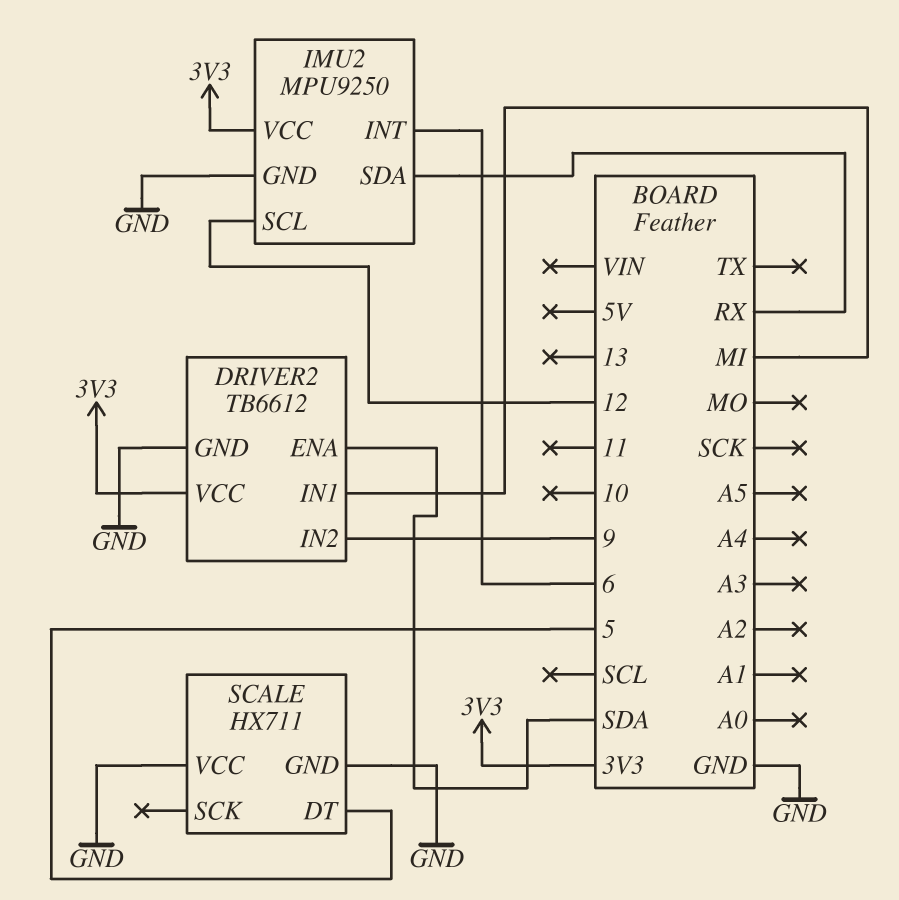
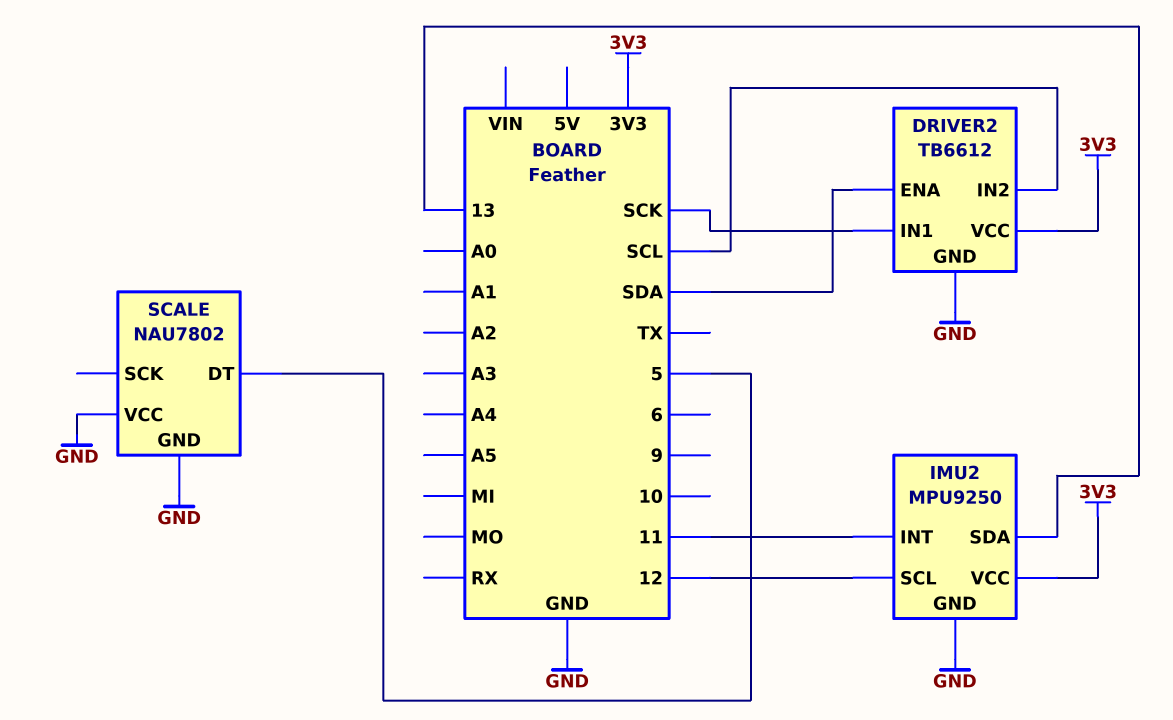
DRIVER2 pin IN1: MI -> SCK
DRIVER2 pin IN2: 9 -> SCL
IMU2 pin INT: 6 -> 11
IMU2 pin SDA: RX -> 13
SCALE: HX711 -> NAU7802

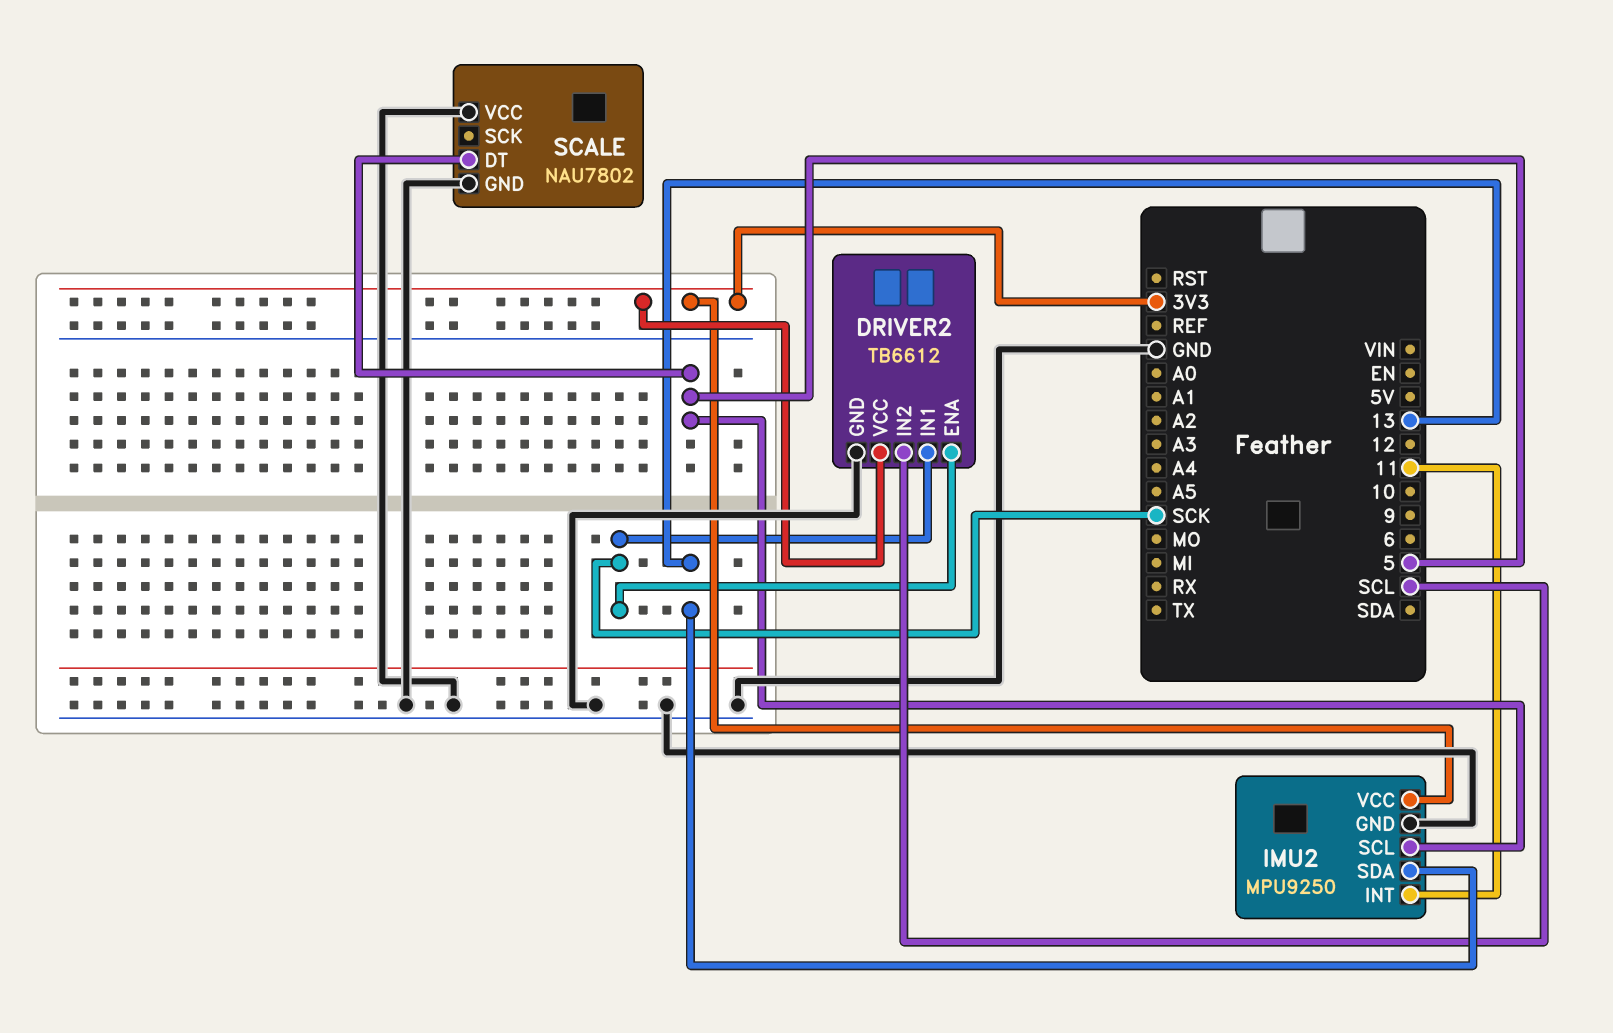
DRIVER2 pin ENA: SDA -> SCK
IMU2 pin SCL: 12 -> 5

